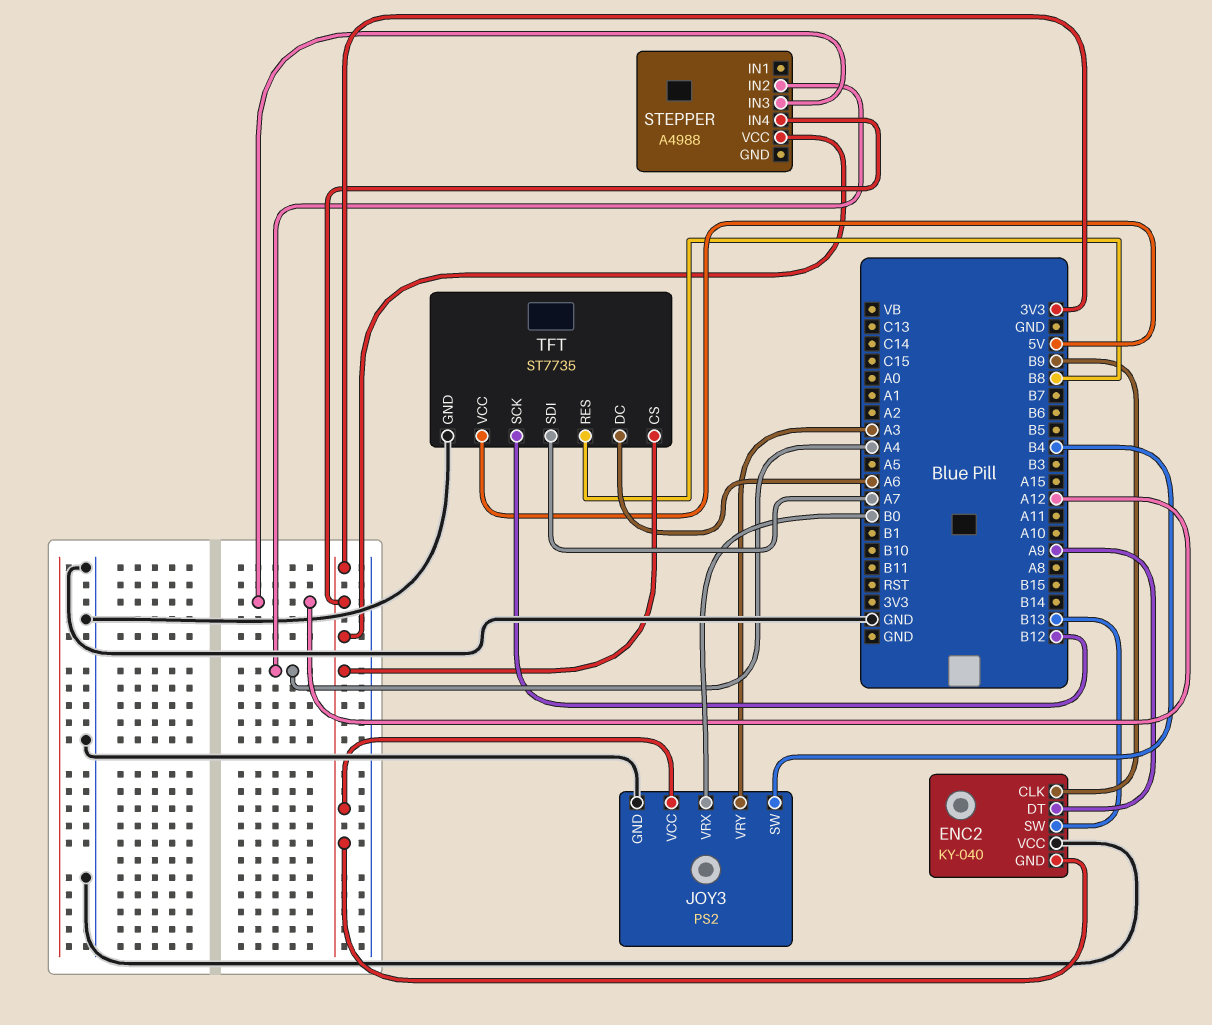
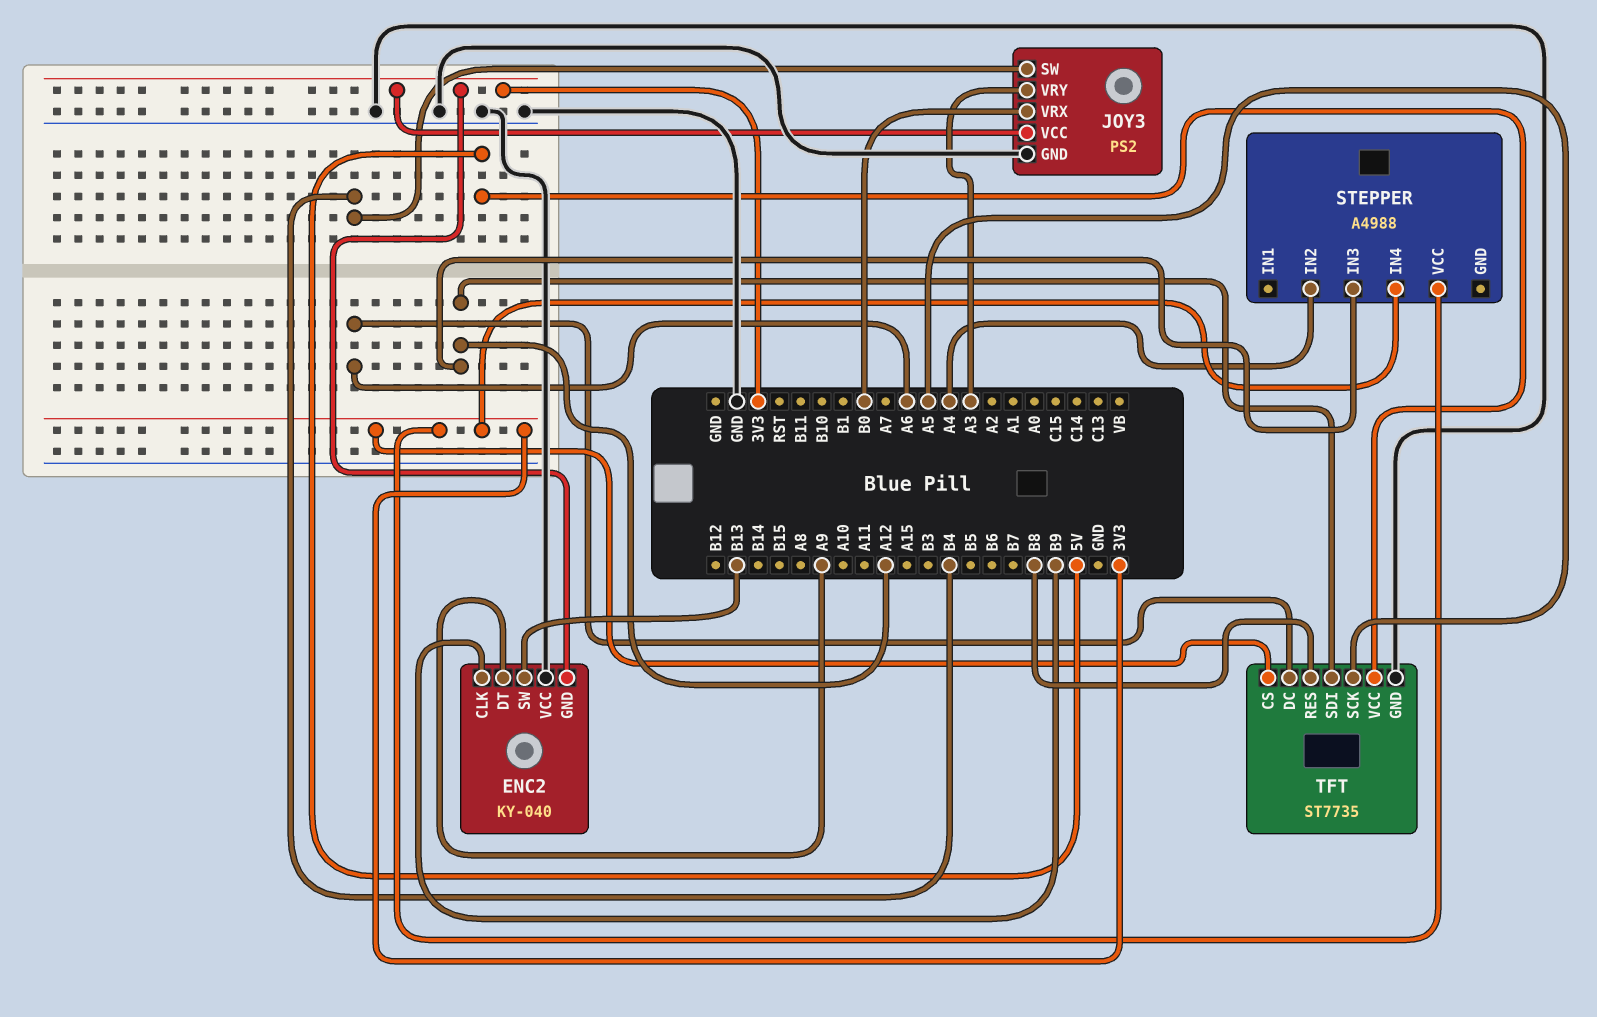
TFT pin SCK: B12 -> A5
TFT pin SDI: A7 -> A12

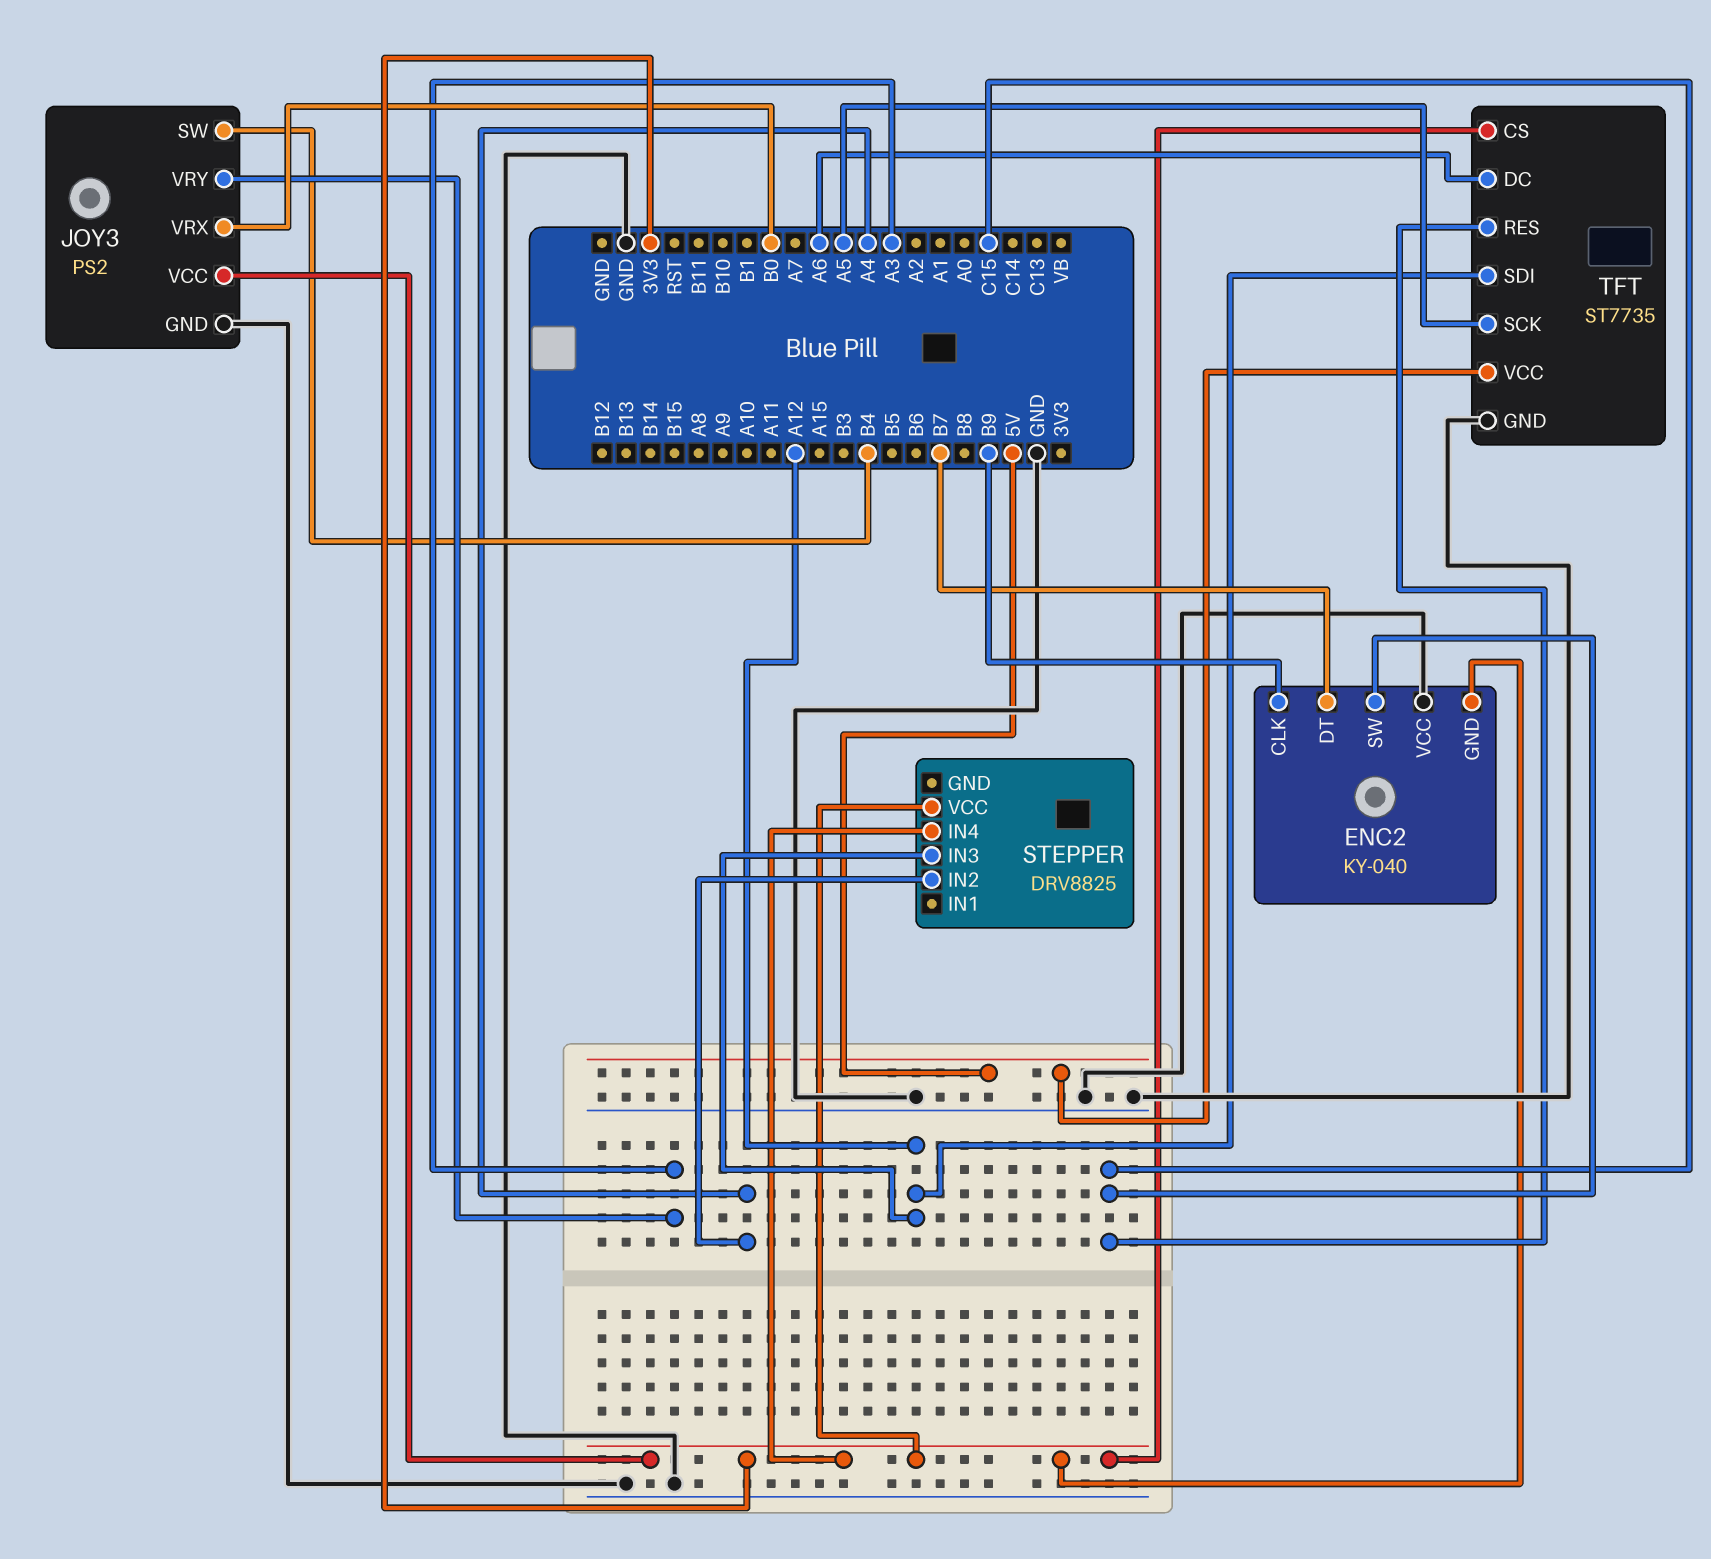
ENC2 pin DT: A9 -> B7
ENC2 pin SW: B13 -> C15
STEPPER: A4988 -> DRV8825
TFT pin RES: B8 -> C15

